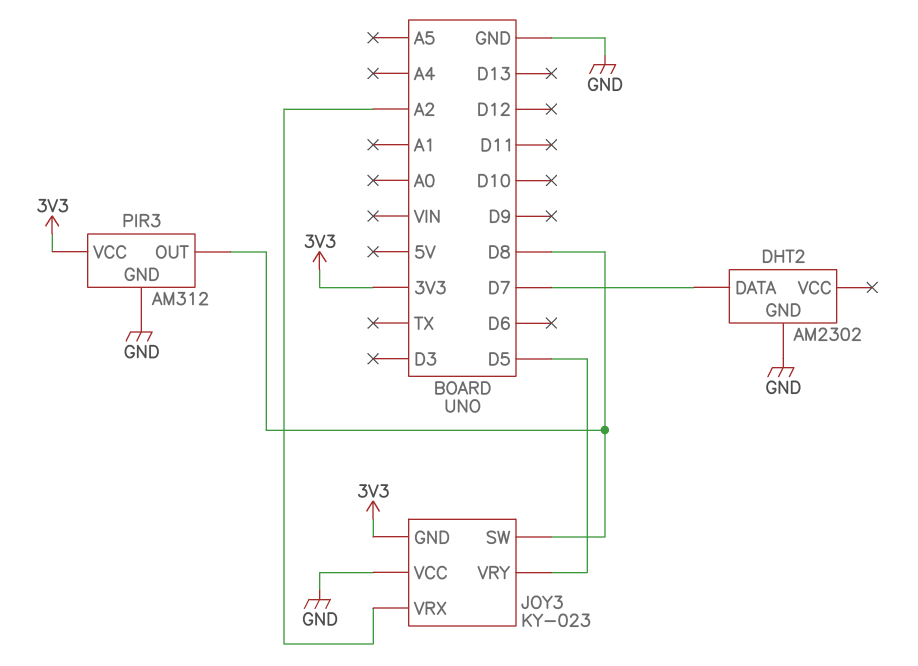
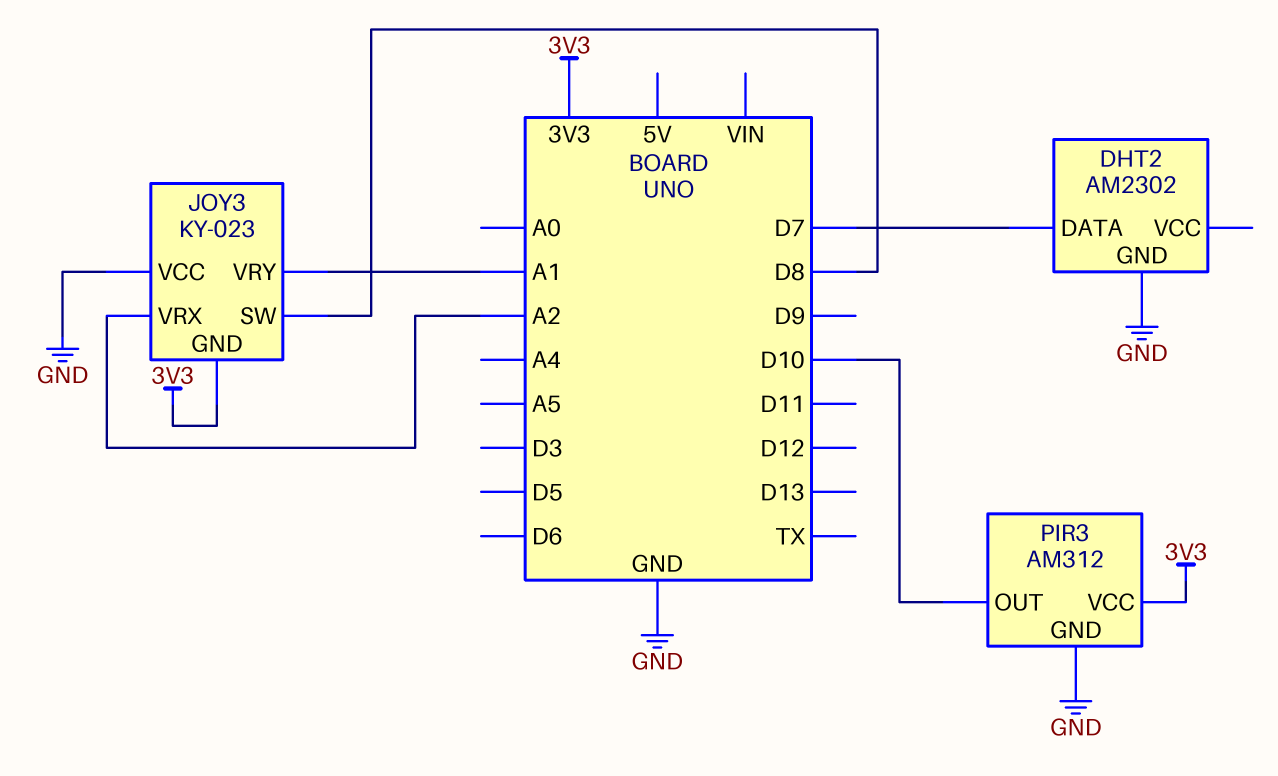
JOY3 pin VRY: D5 -> A1
PIR3 pin OUT: D8 -> D10

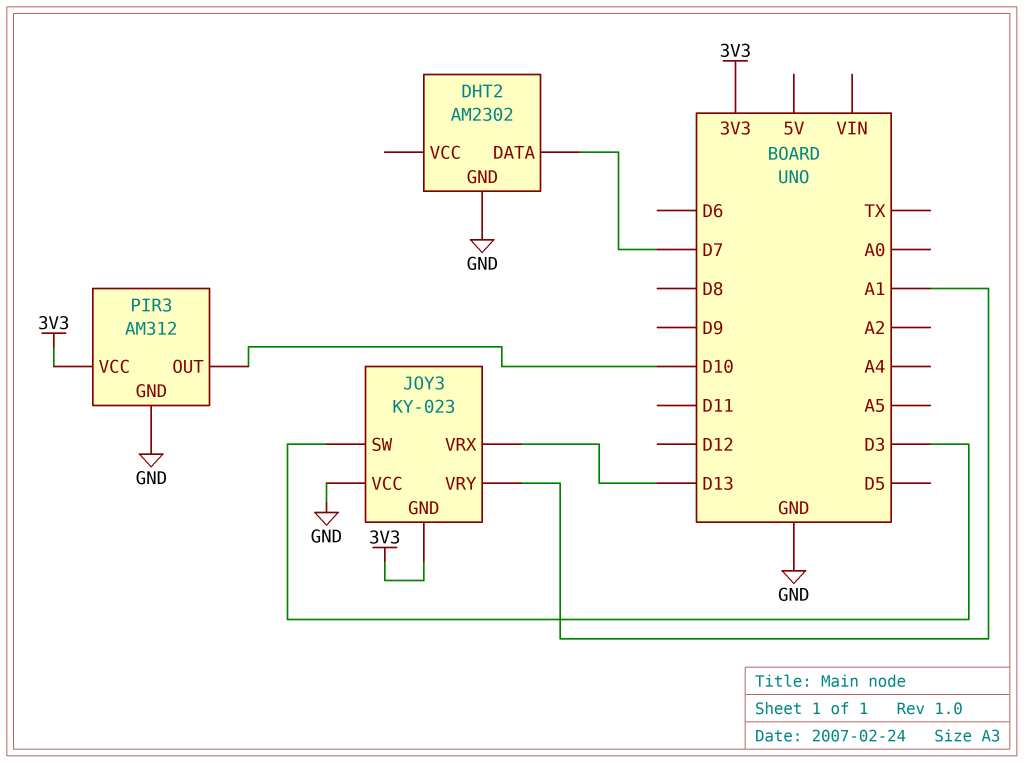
JOY3 pin SW: D8 -> D3
JOY3 pin VRX: A2 -> D13

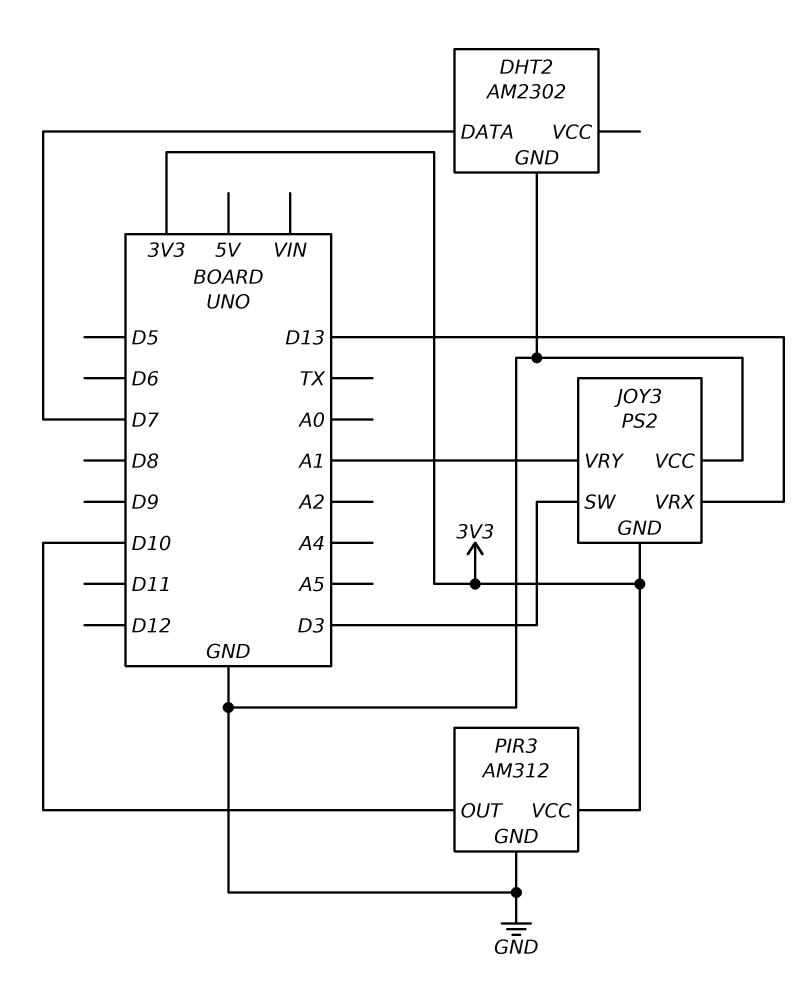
JOY3: KY-023 -> PS2

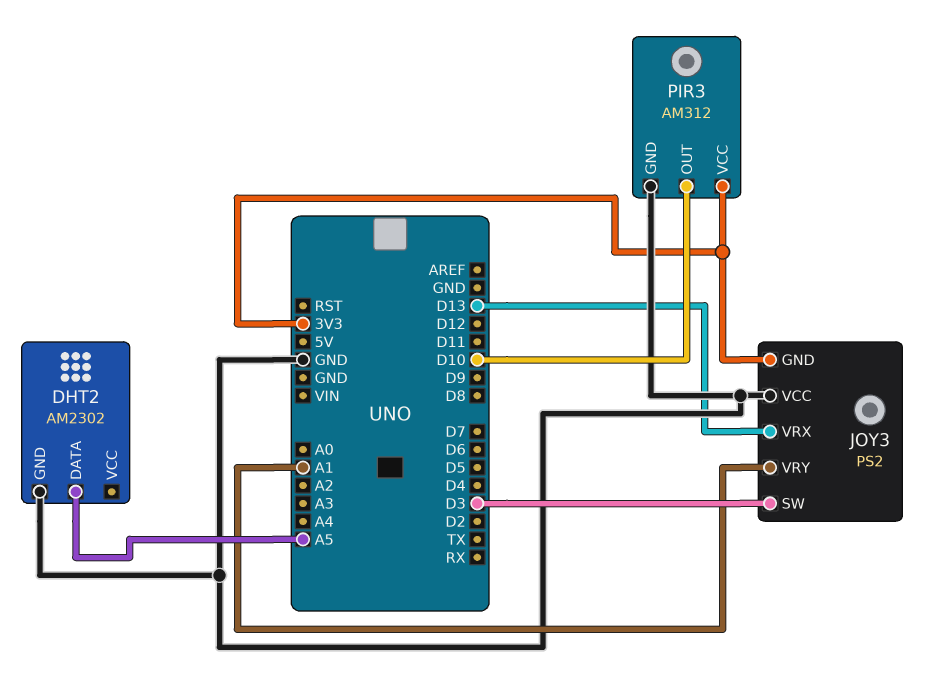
DHT2 pin DATA: D7 -> A5

